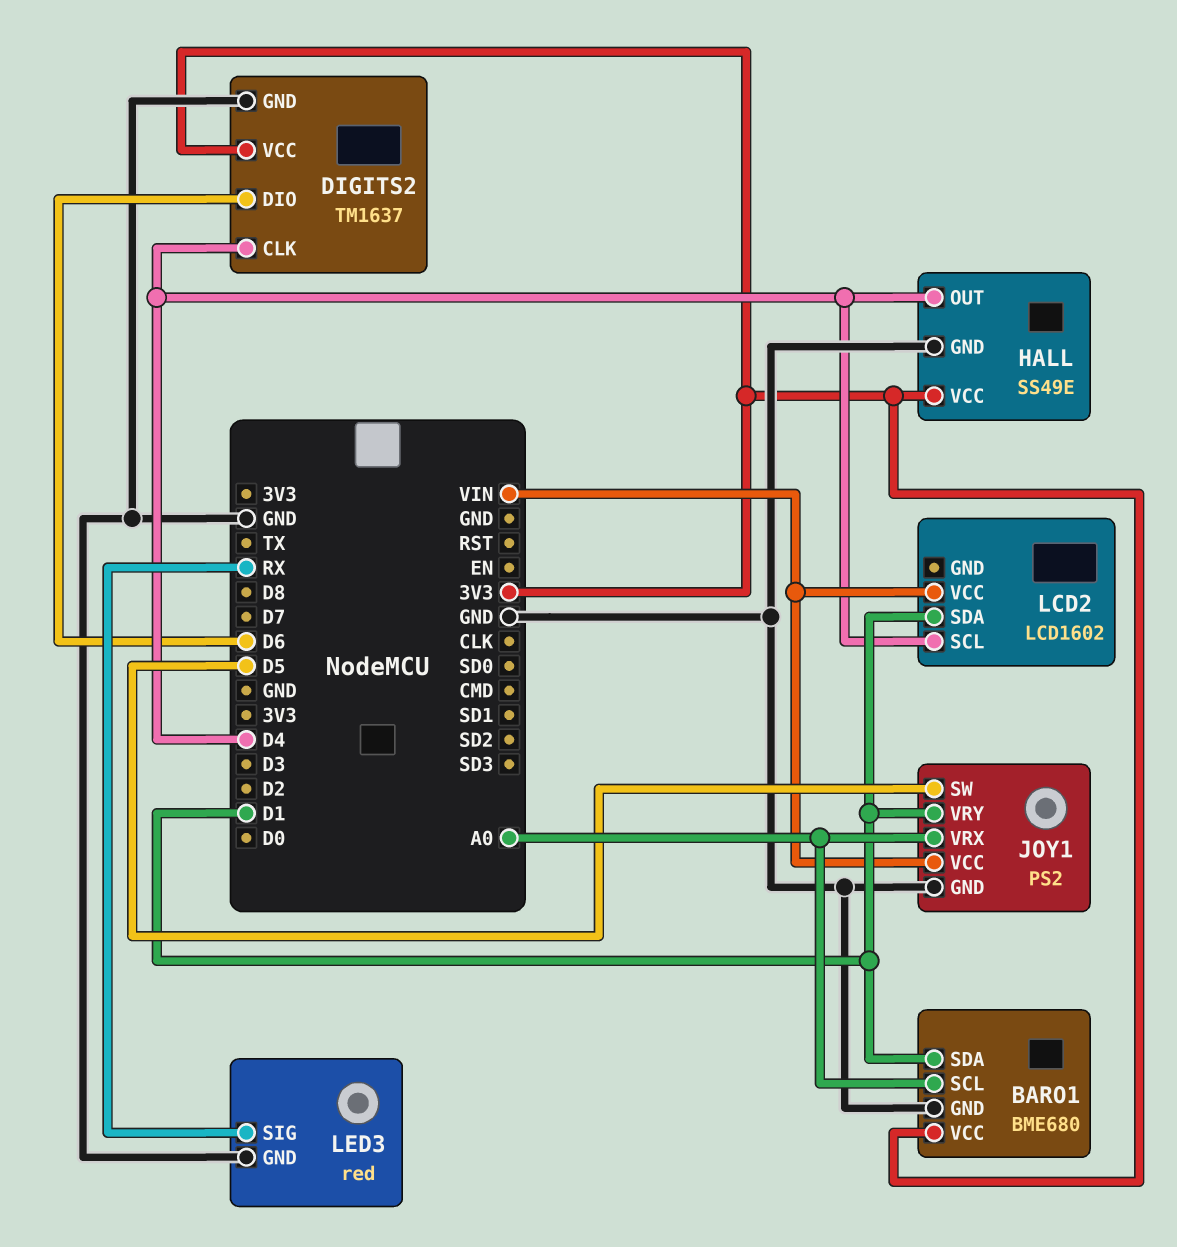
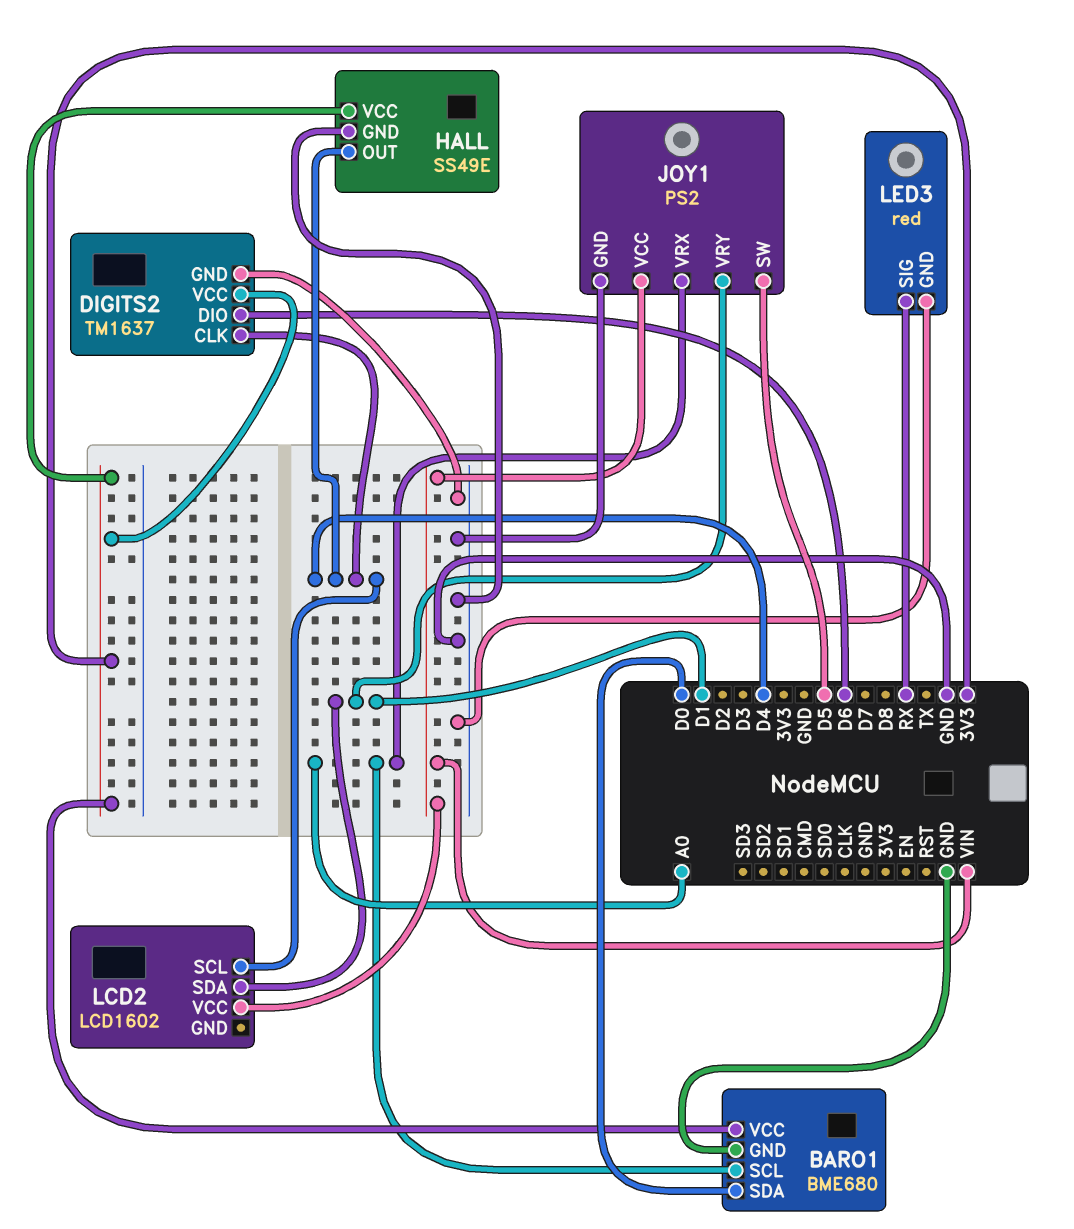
BARO1 pin SDA: D1 -> D0

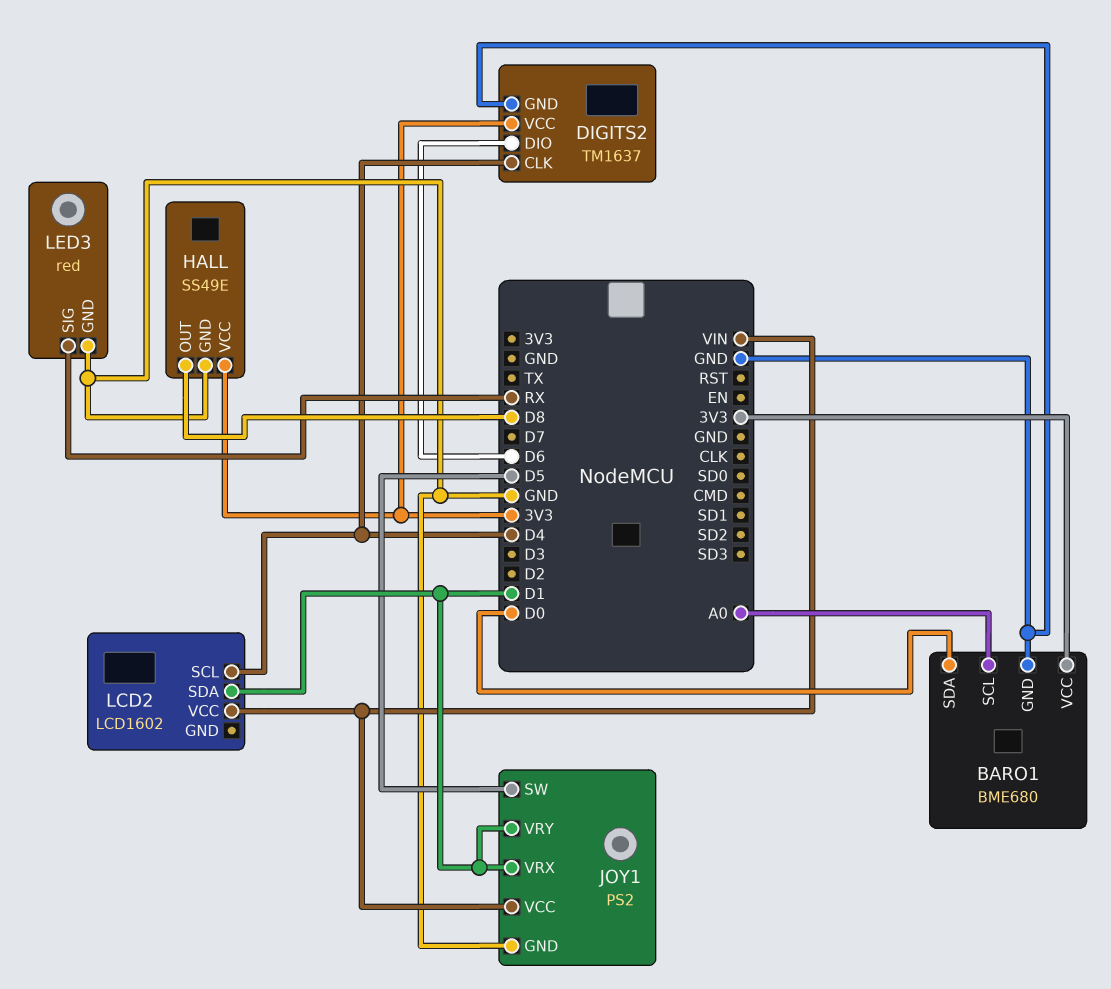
HALL pin OUT: D4 -> D8
JOY1 pin VRX: A0 -> D1

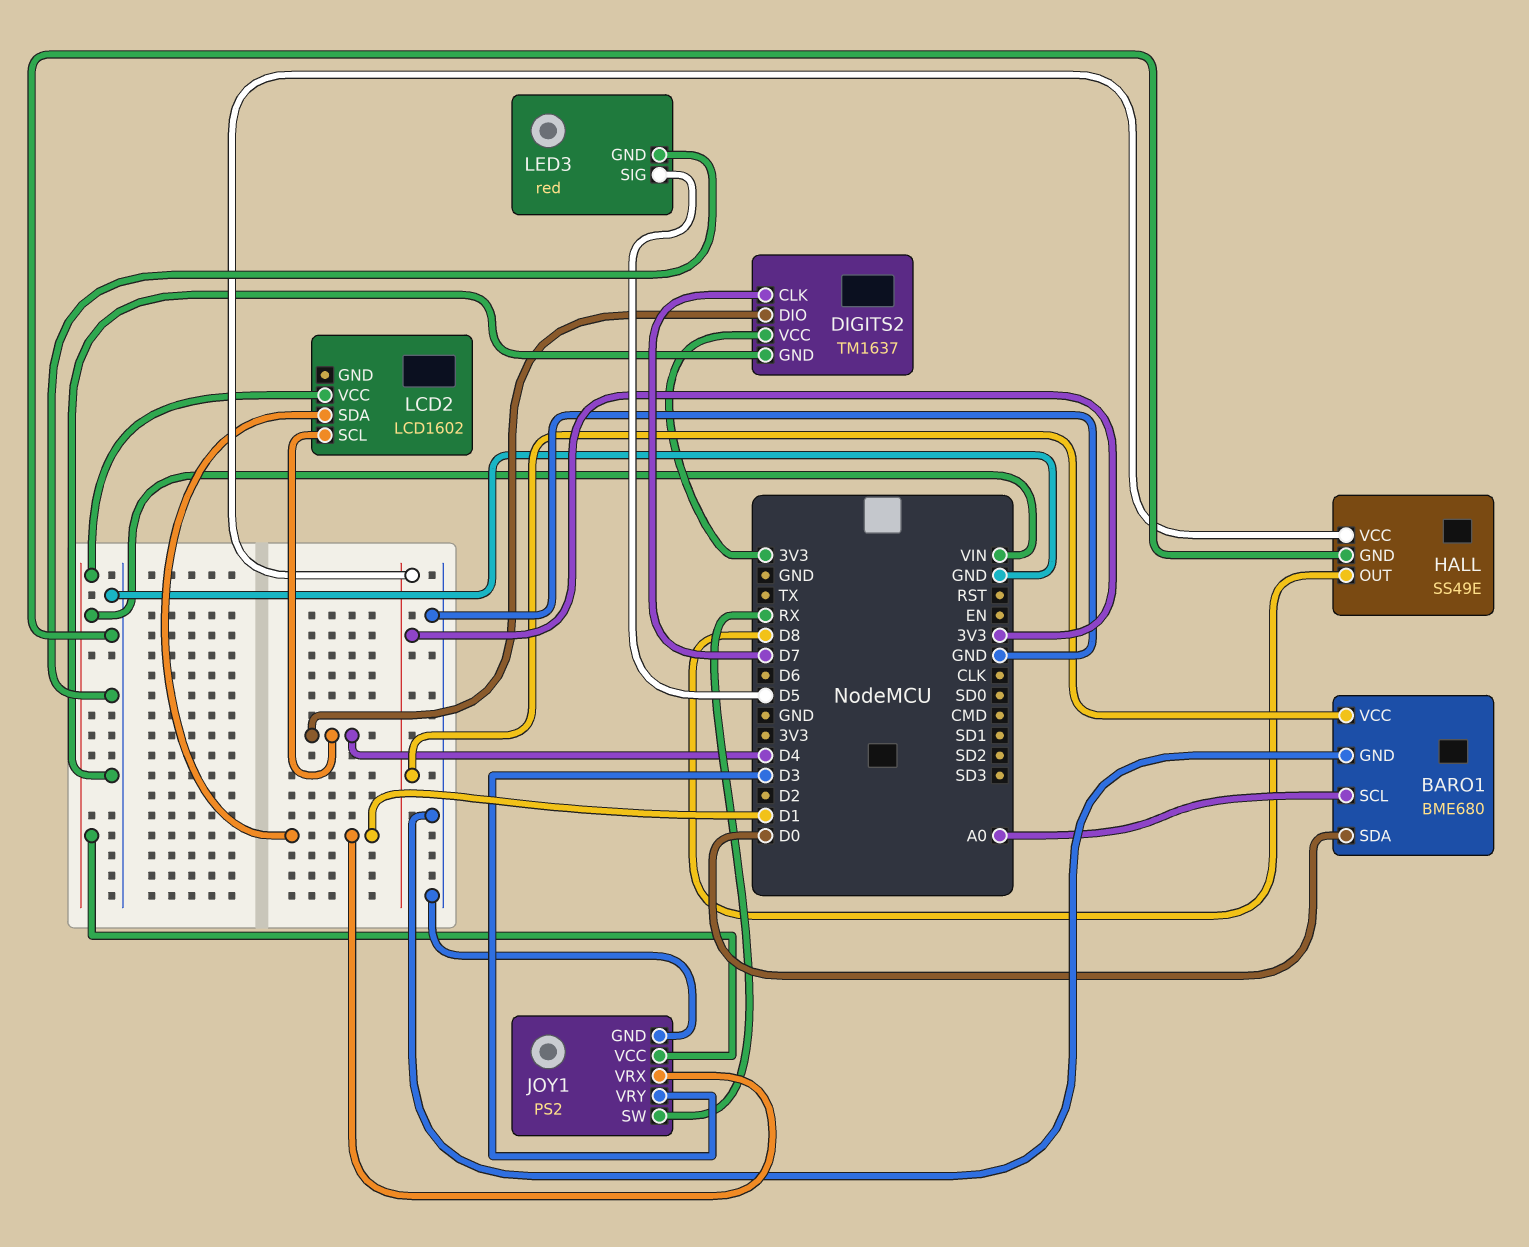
DIGITS2 pin CLK: D4 -> D7
DIGITS2 pin DIO: D6 -> D4
JOY1 pin SW: D5 -> RX
JOY1 pin VRY: D1 -> D3
LED3 pin SIG: RX -> D5

